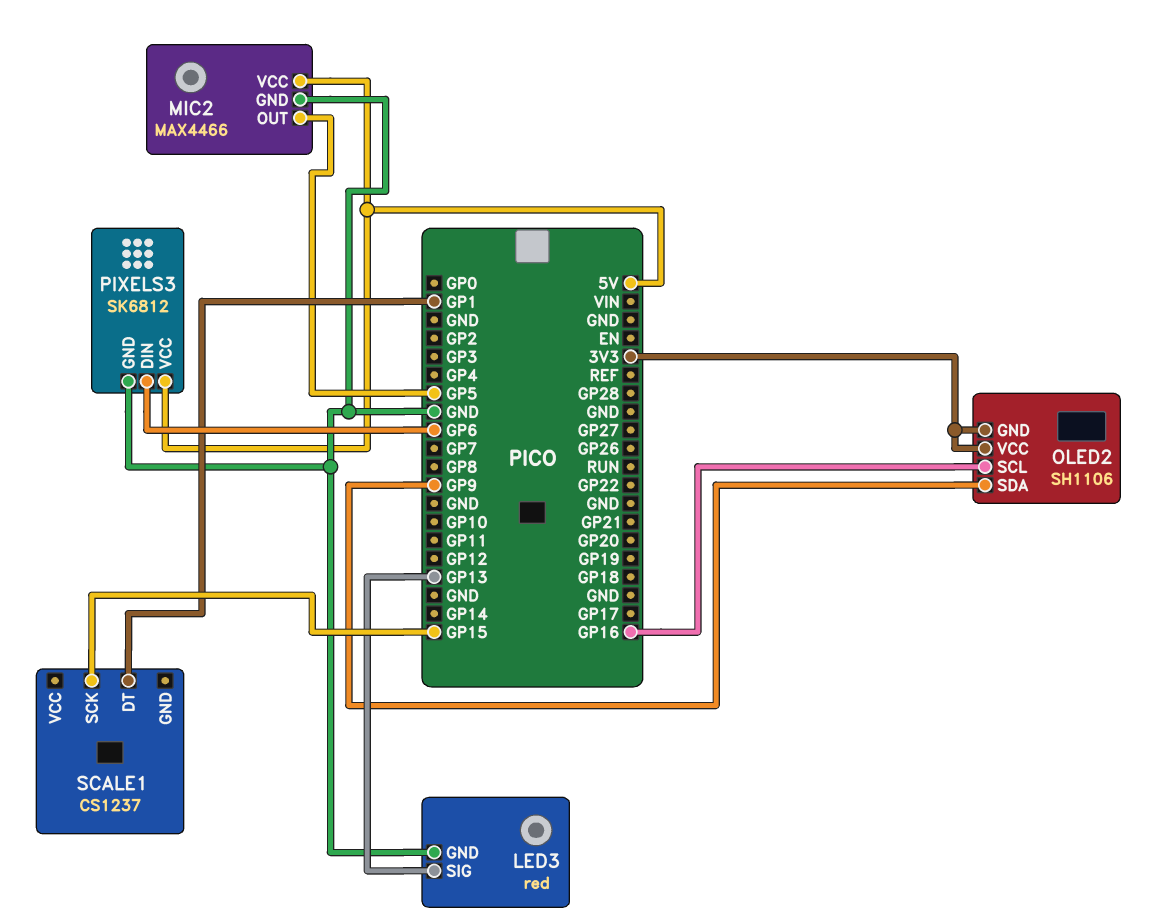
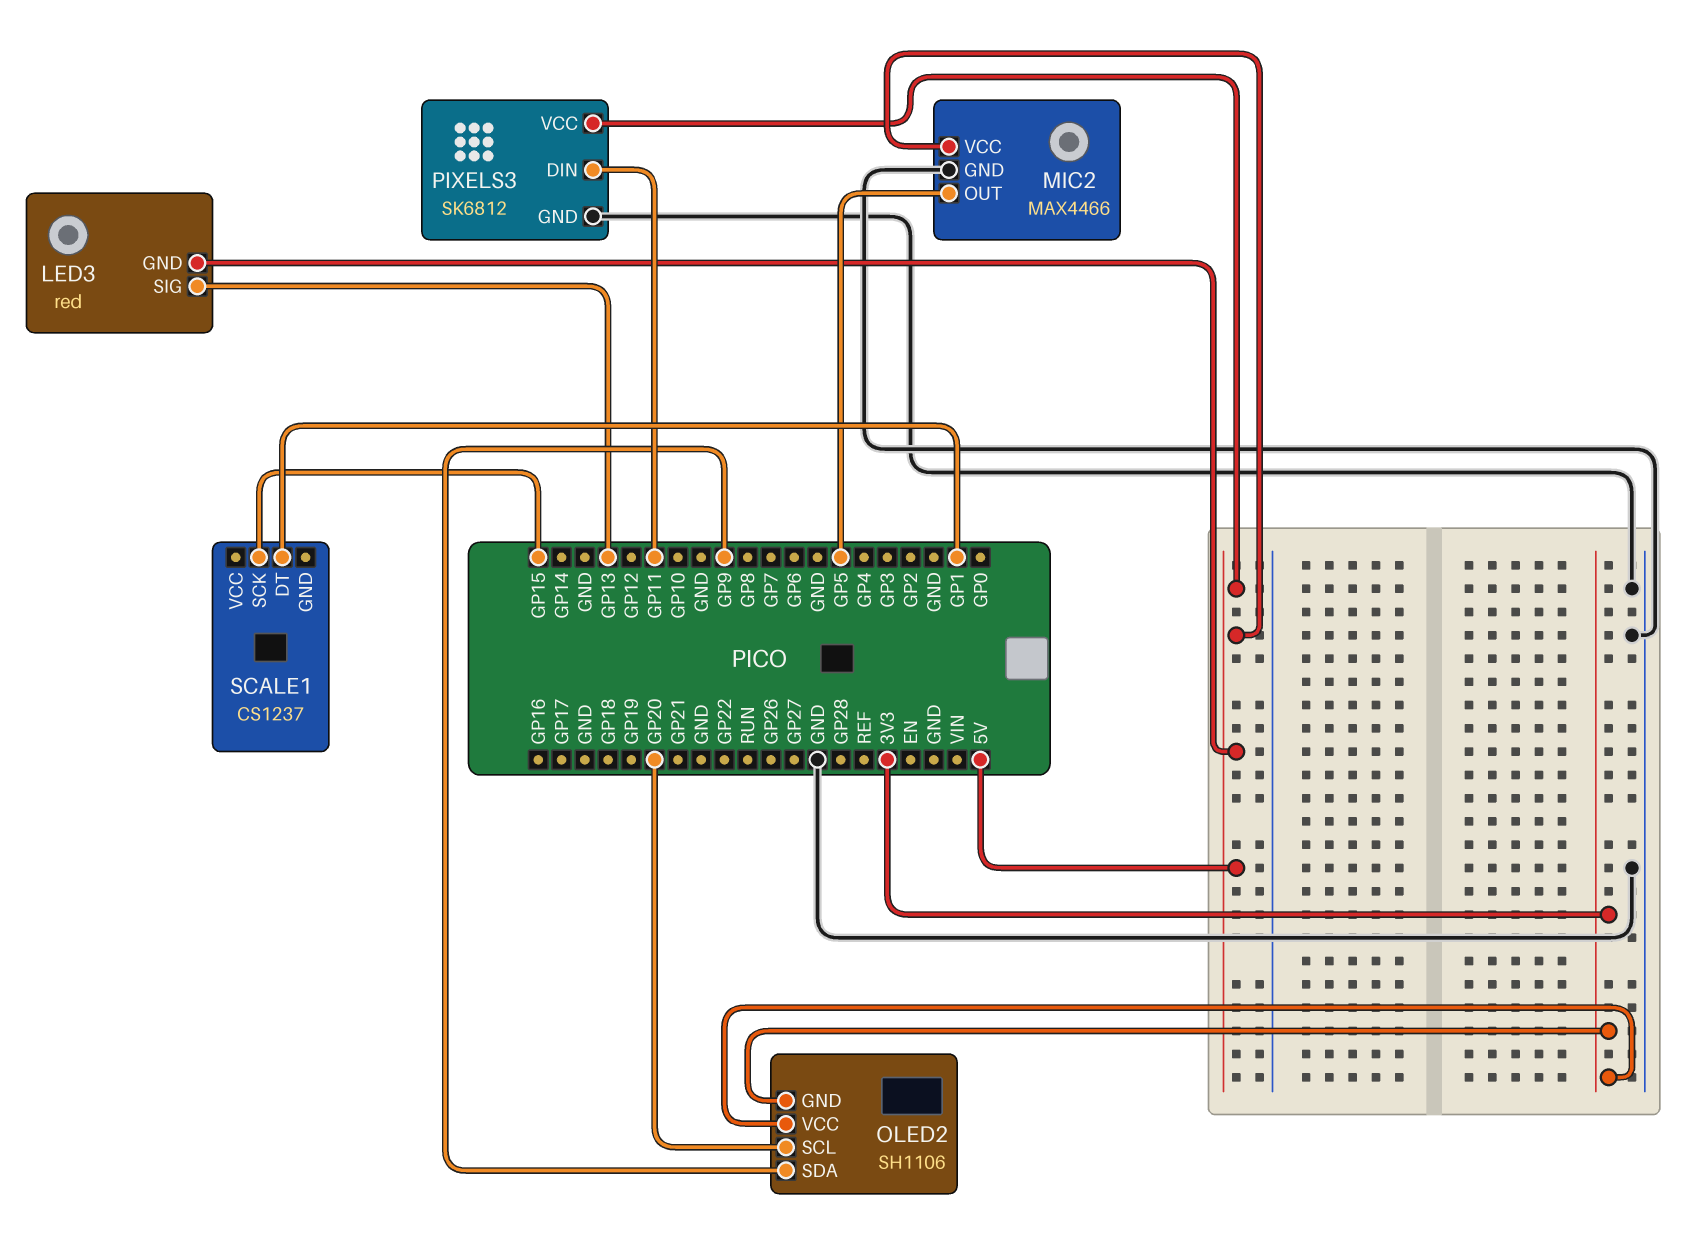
LED3 pin GND: GND -> 5V
OLED2 pin SCL: GP16 -> GP20
PIXELS3 pin DIN: GP6 -> GP11

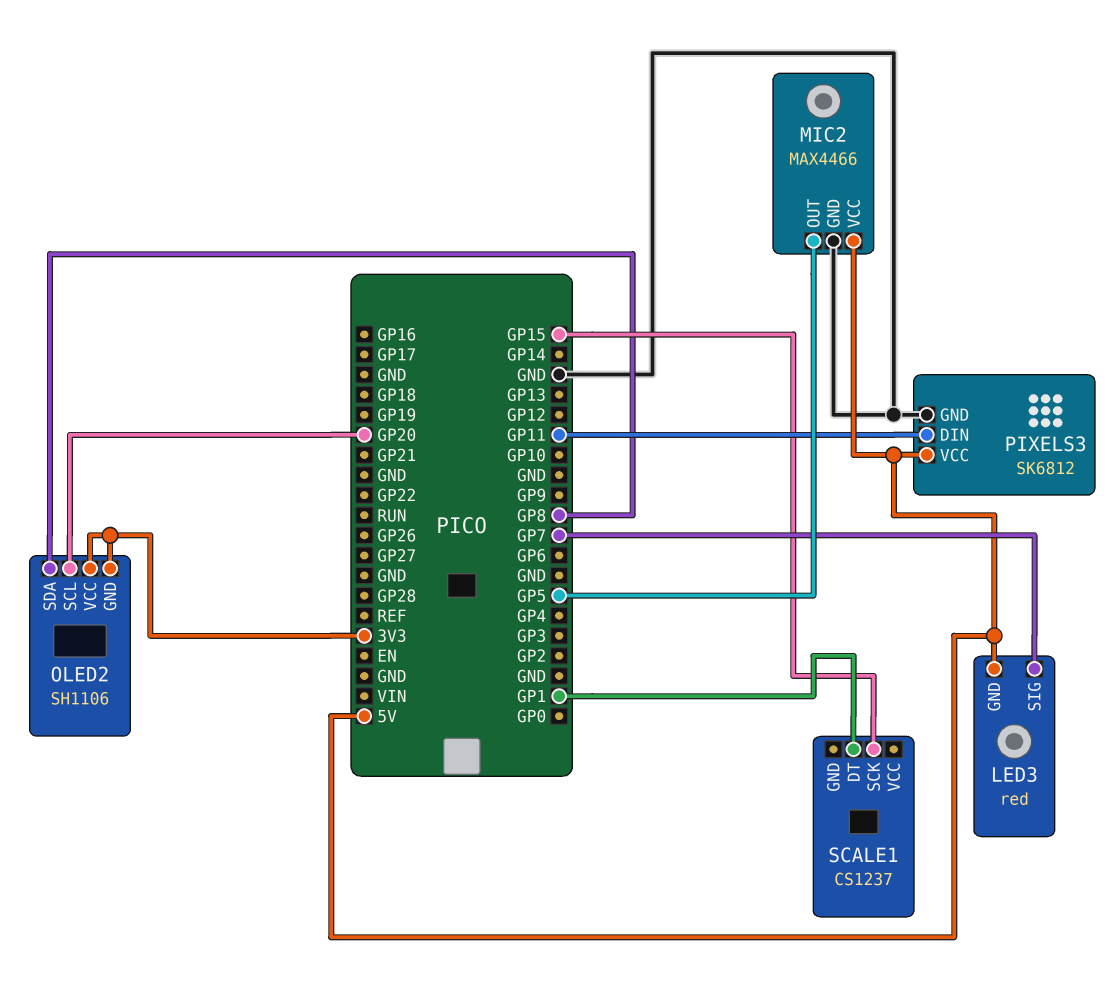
LED3 pin SIG: GP13 -> GP7
OLED2 pin SDA: GP9 -> GP8

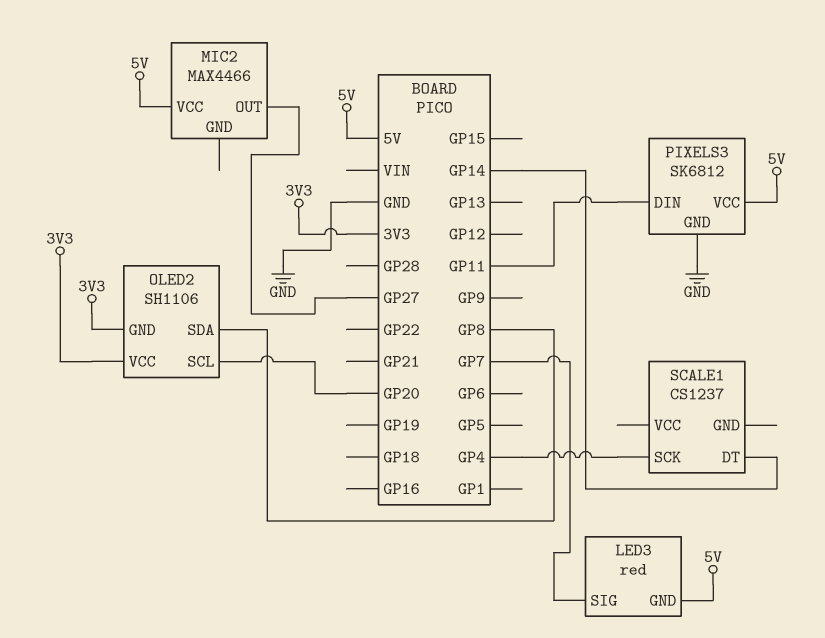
MIC2 pin GND: GND -> none
MIC2 pin OUT: GP5 -> GP27
SCALE1 pin DT: GP1 -> GP14
SCALE1 pin SCK: GP15 -> GP4

